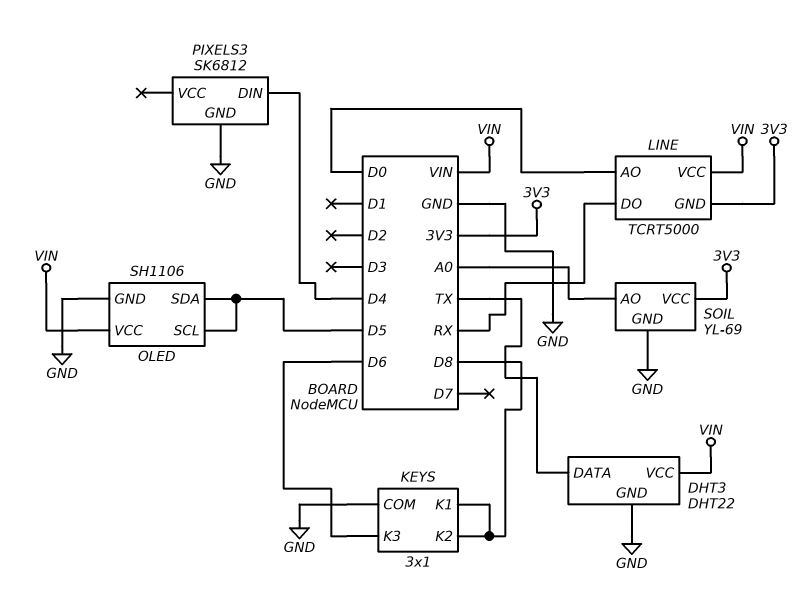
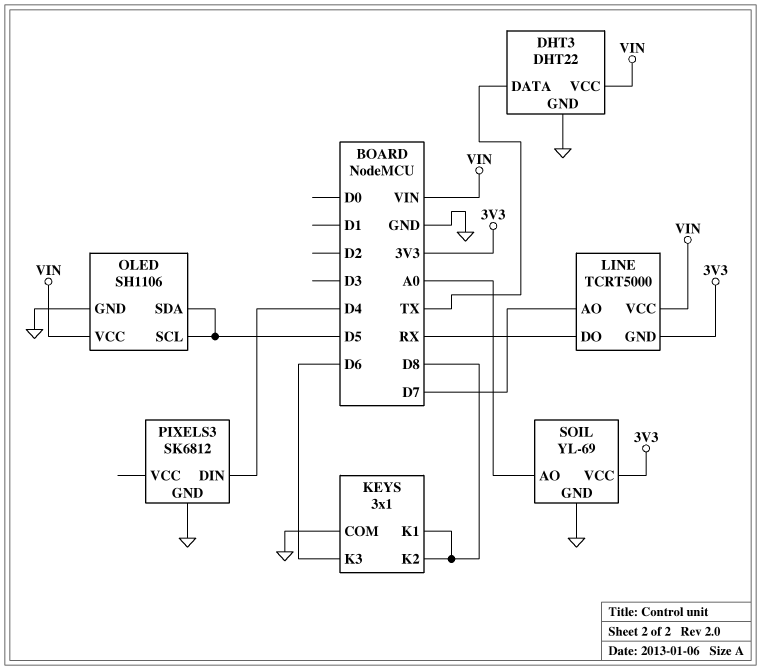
LINE pin AO: D0 -> D7

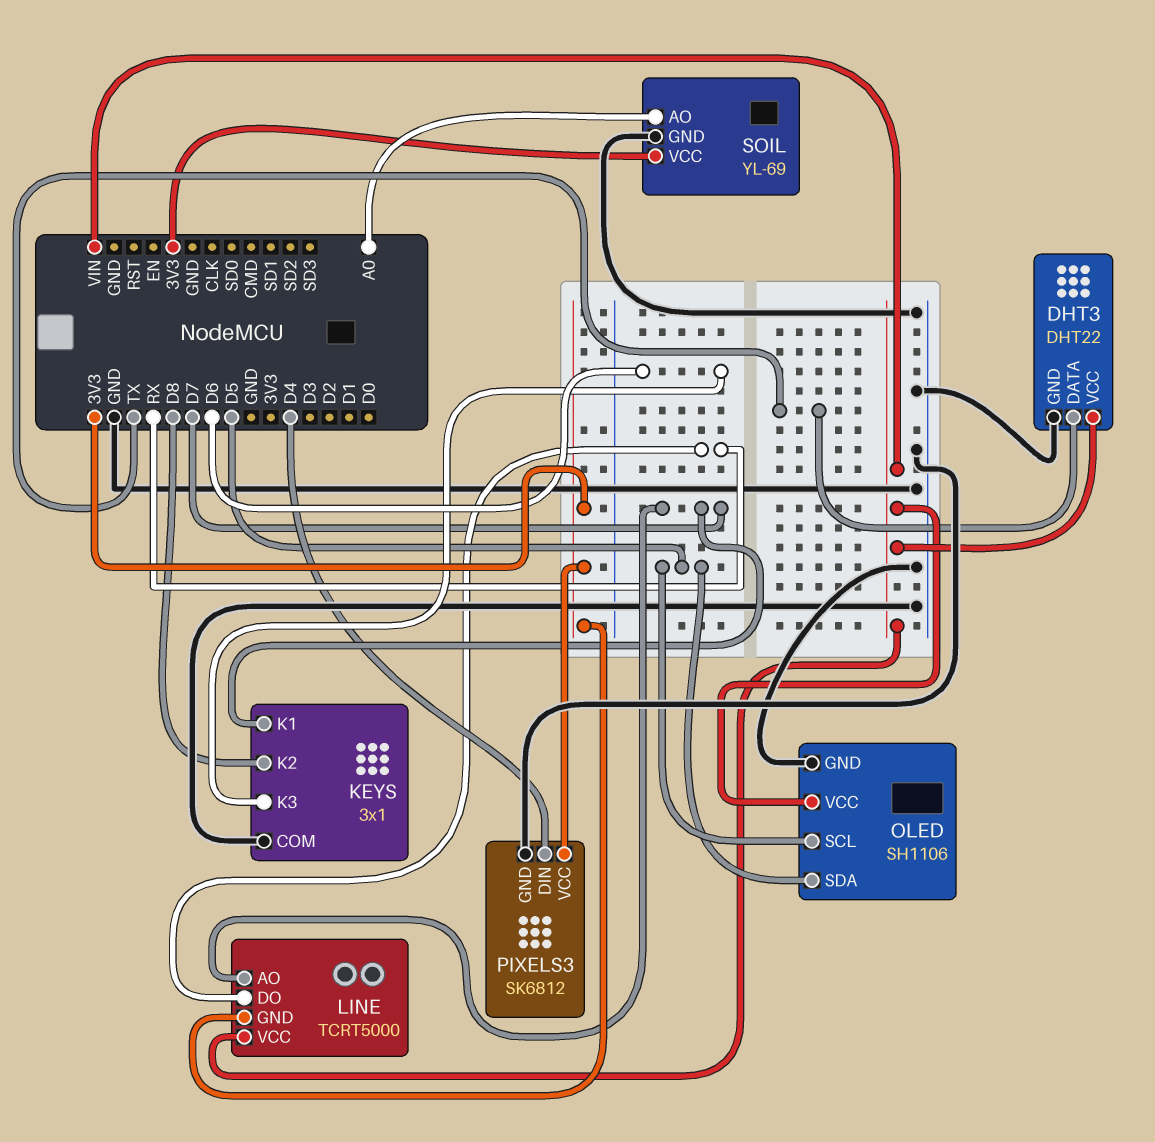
KEYS pin K1: D8 -> D7
PIXELS3 pin VCC: none -> 3V3

